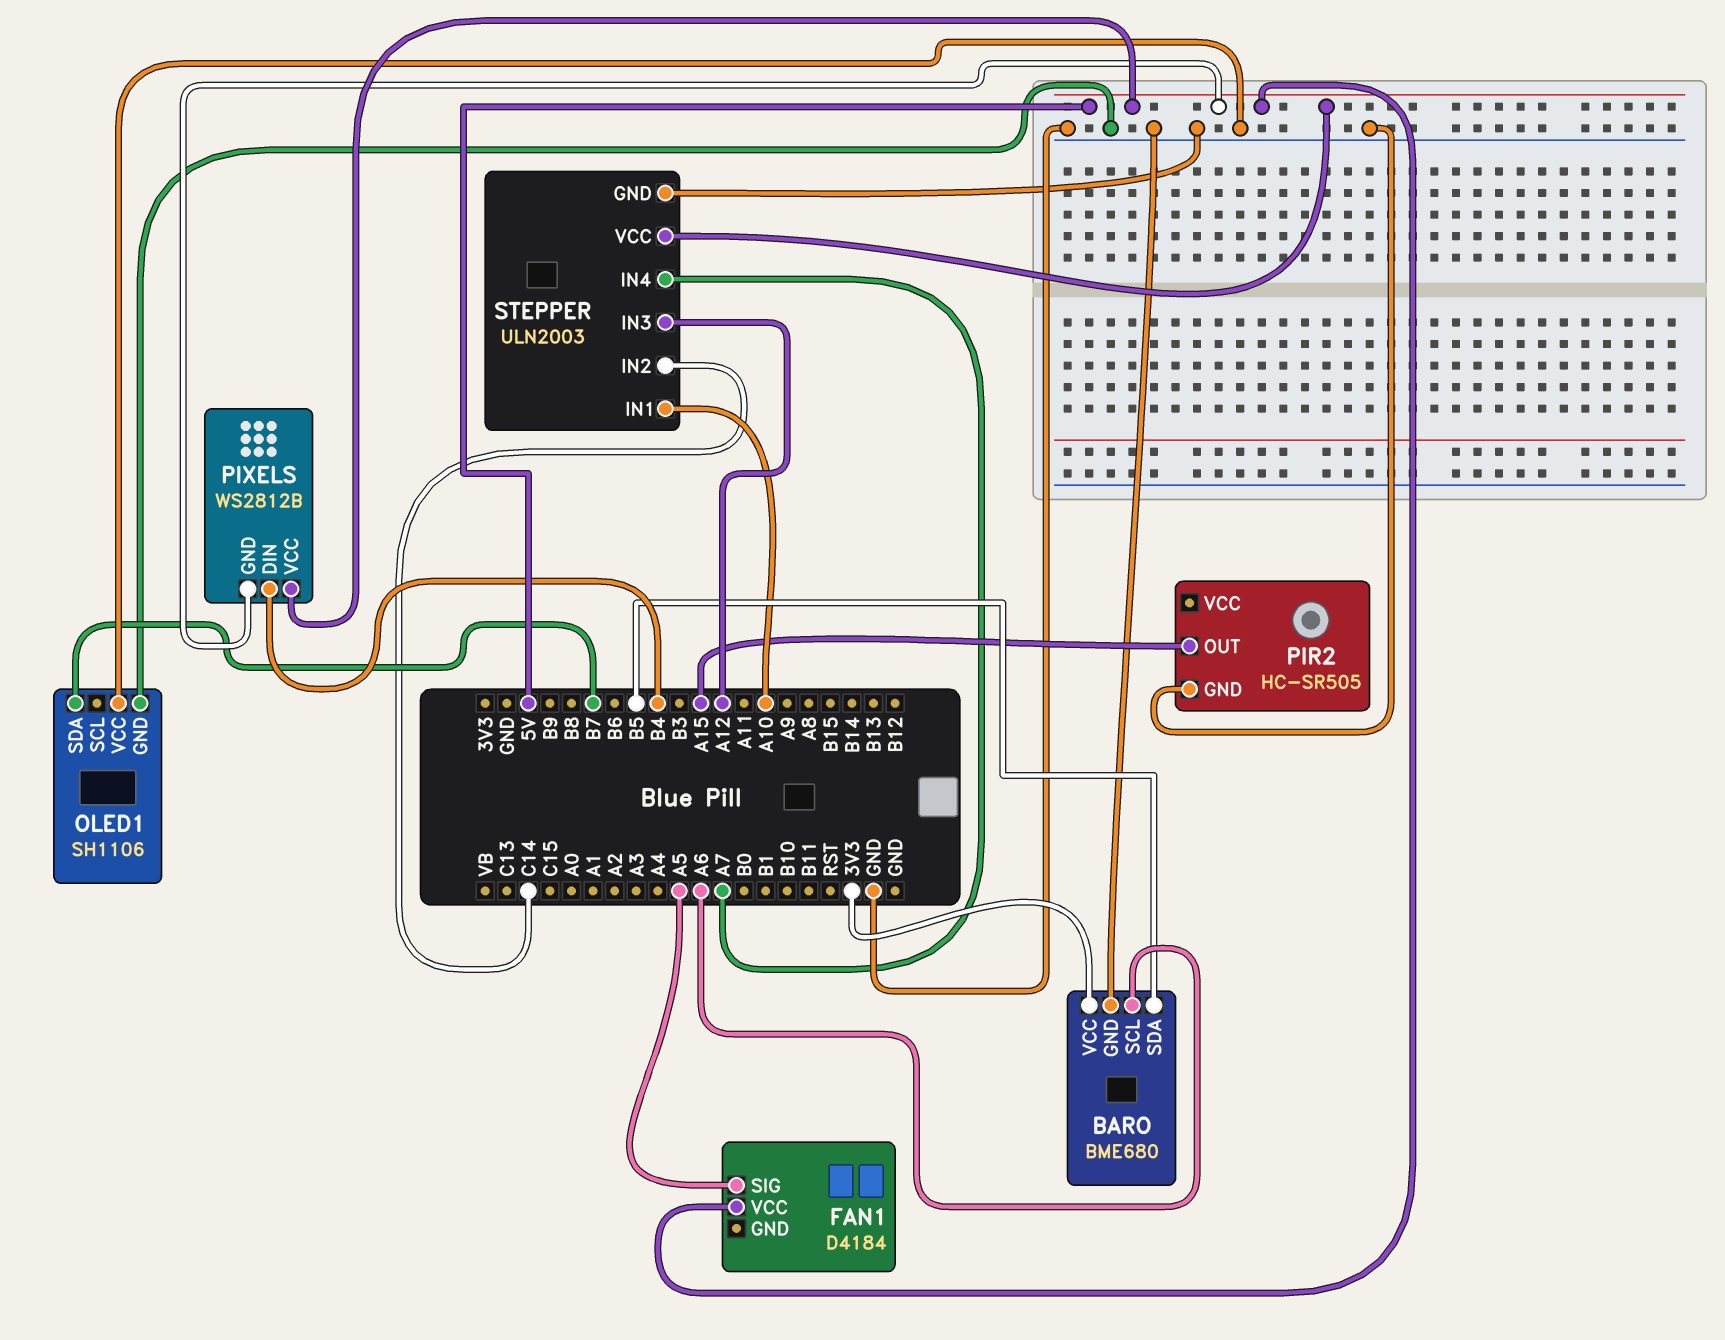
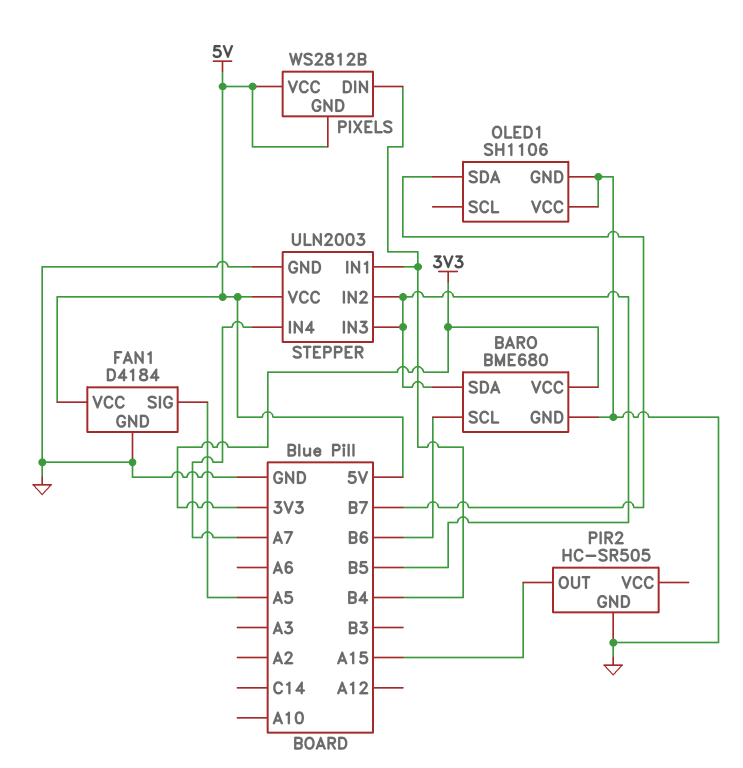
BARO pin SCL: A6 -> B6
FAN1 pin GND: none -> GND
STEPPER pin IN1: A10 -> B4
STEPPER pin IN2: C14 -> B5
STEPPER pin IN3: A12 -> B5

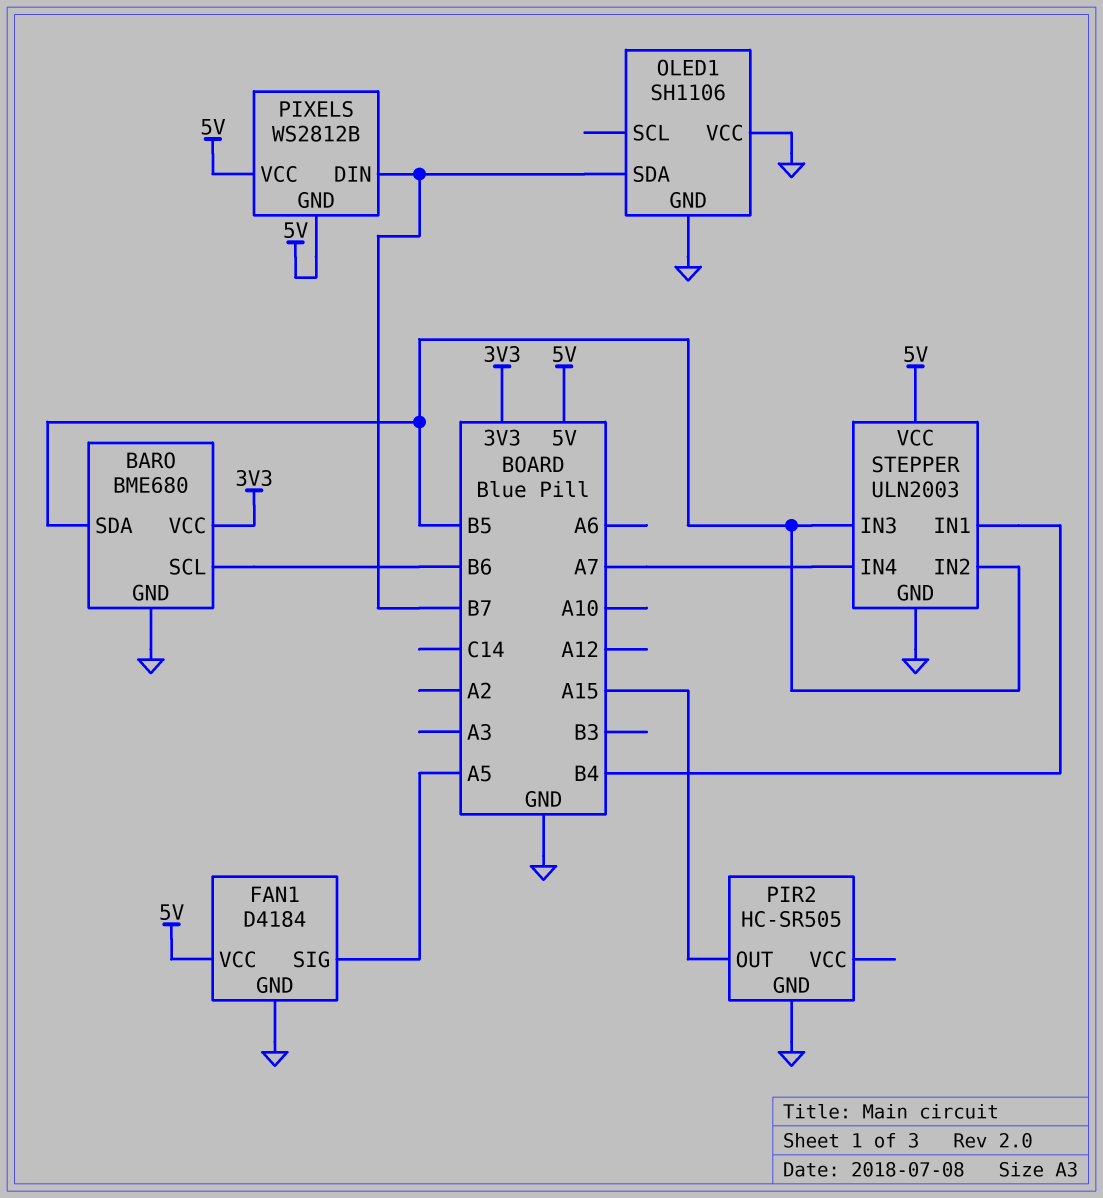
PIXELS pin DIN: B4 -> B7

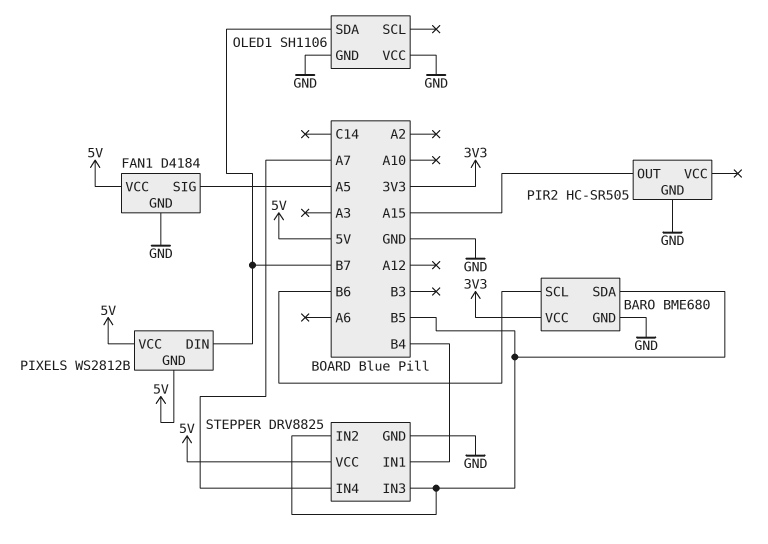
STEPPER: ULN2003 -> DRV8825

